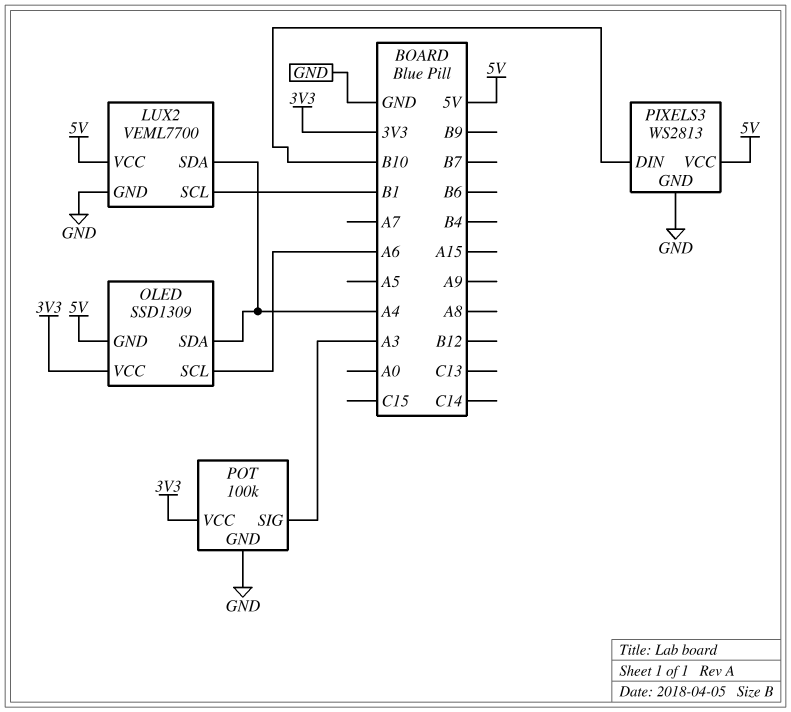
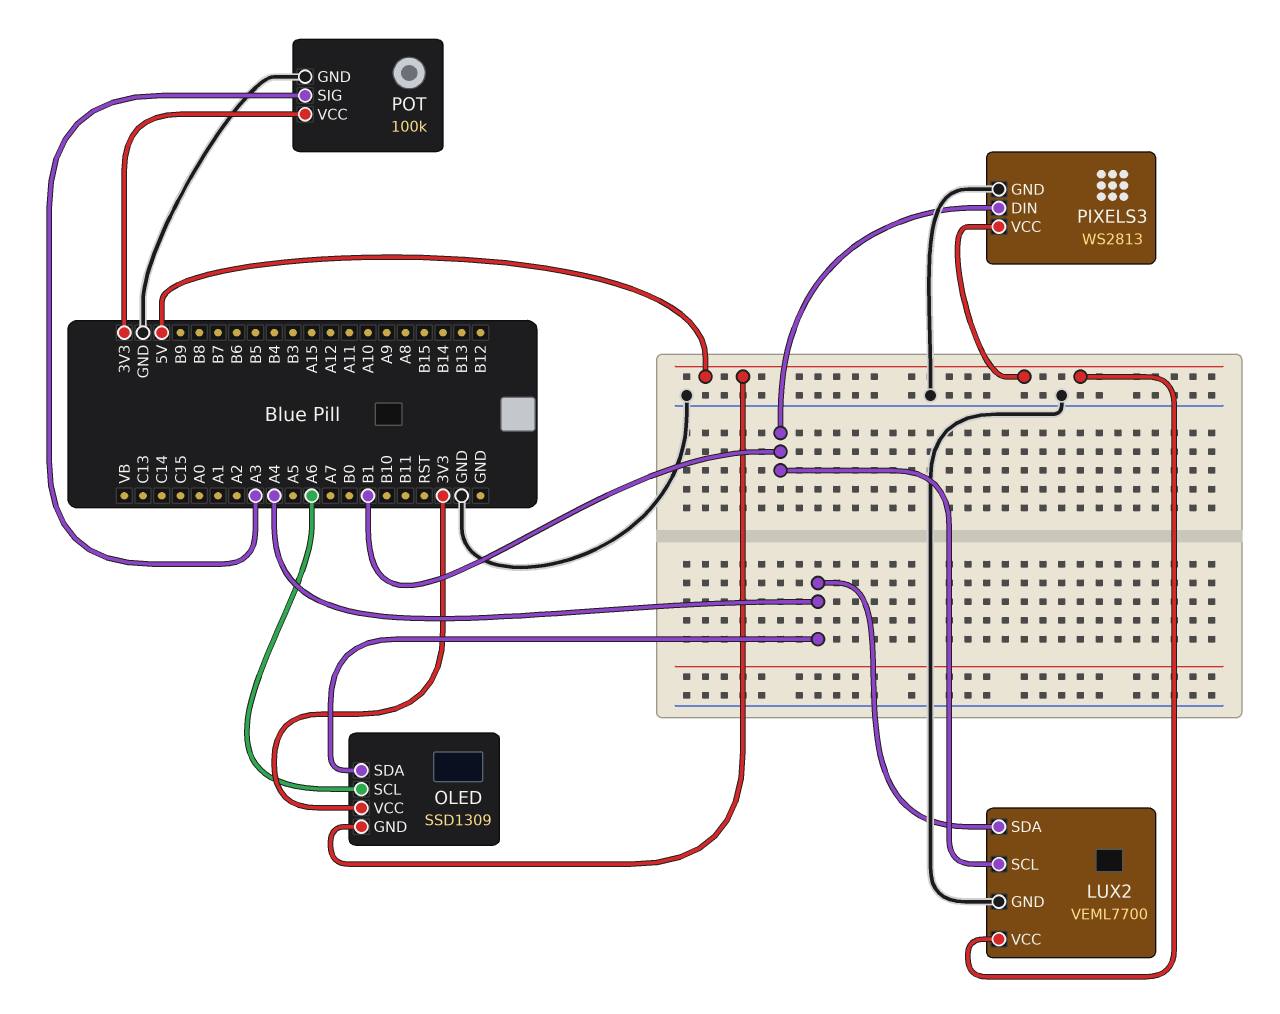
PIXELS3 pin DIN: B10 -> B1

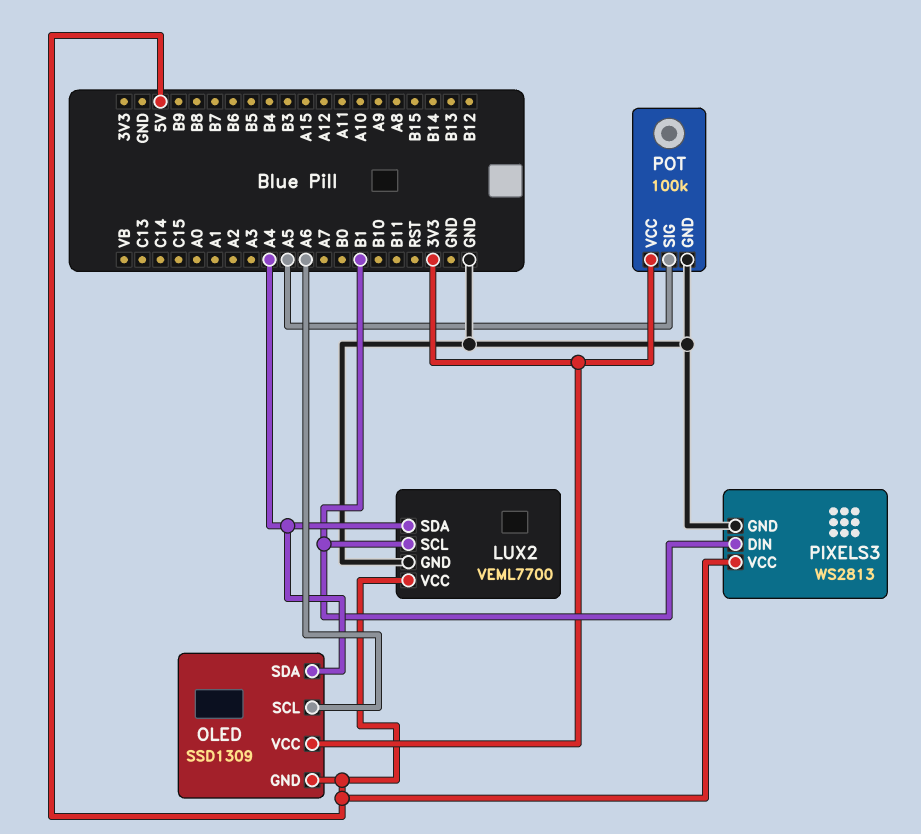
POT pin SIG: A3 -> A5

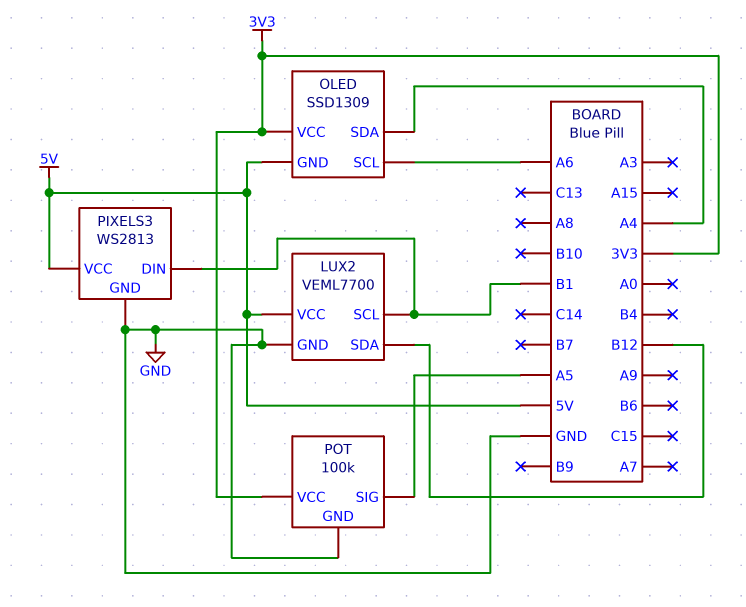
LUX2 pin SDA: A4 -> B12

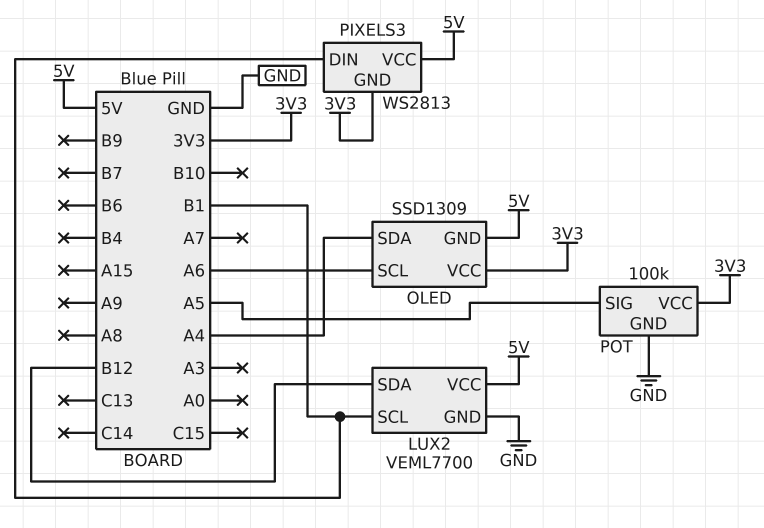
PIXELS3 pin GND: GND -> 3V3

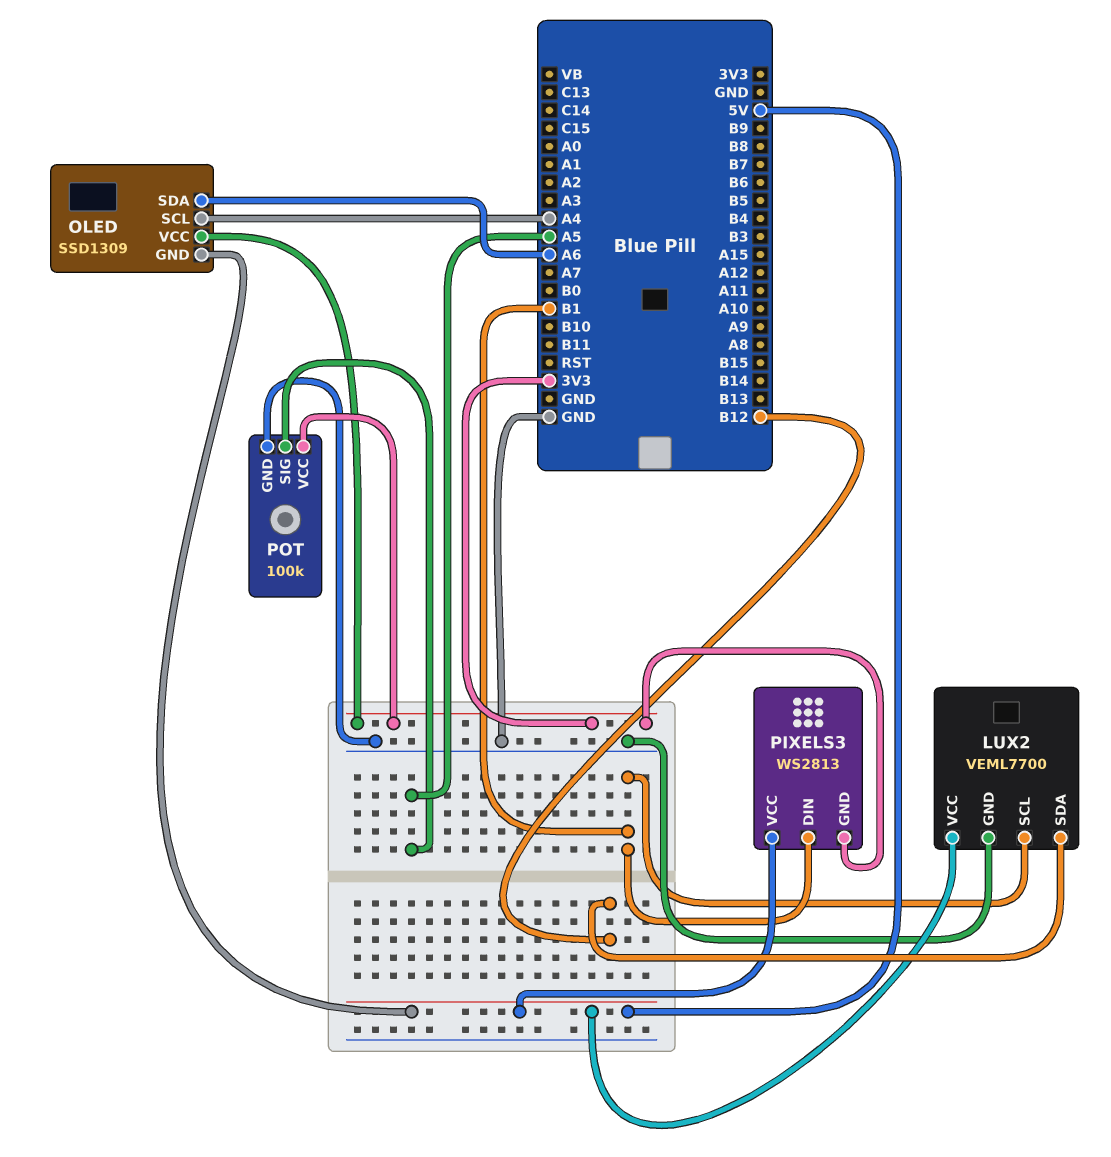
OLED pin SCL: A6 -> A4
OLED pin SDA: A4 -> A6

